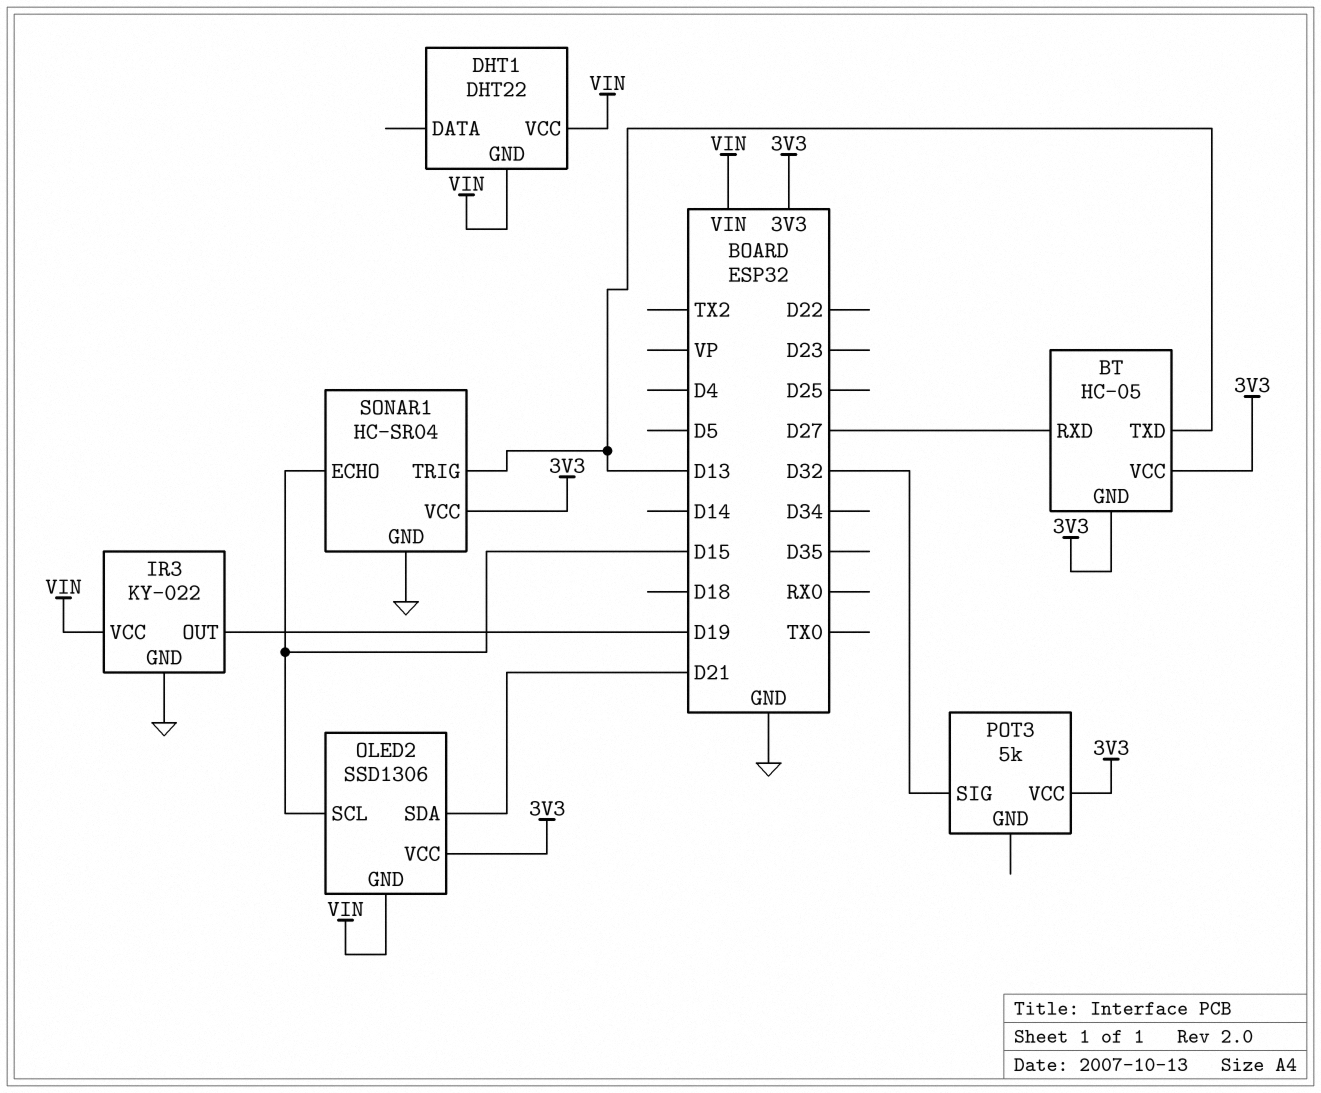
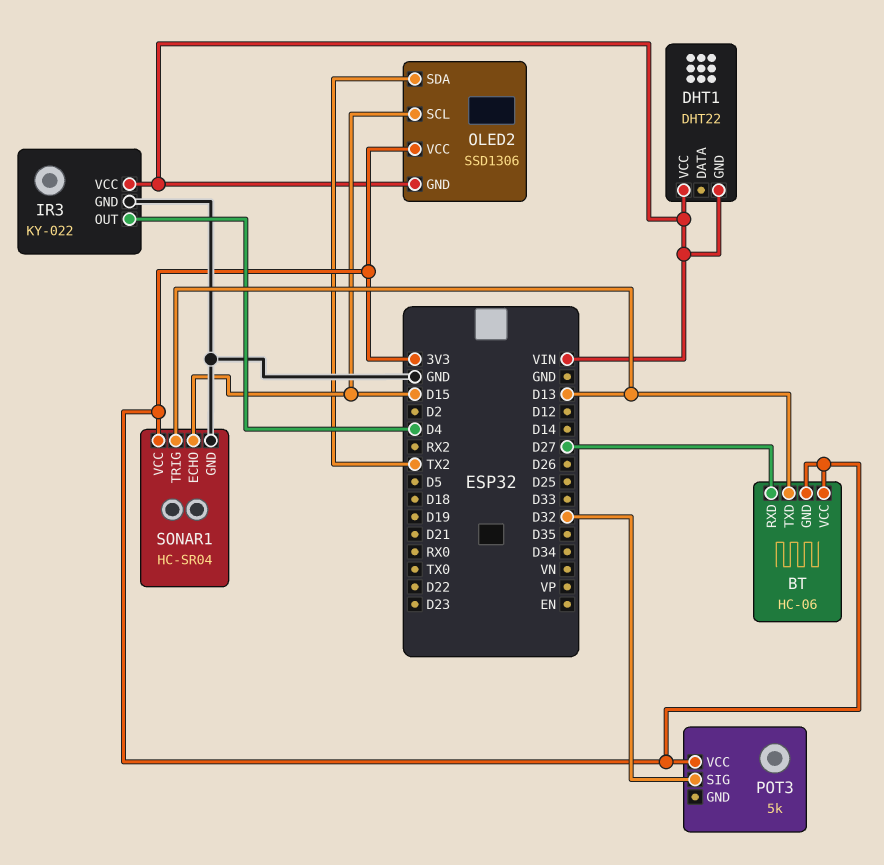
BT: HC-05 -> HC-06
IR3 pin OUT: D19 -> D4
OLED2 pin SDA: D21 -> TX2

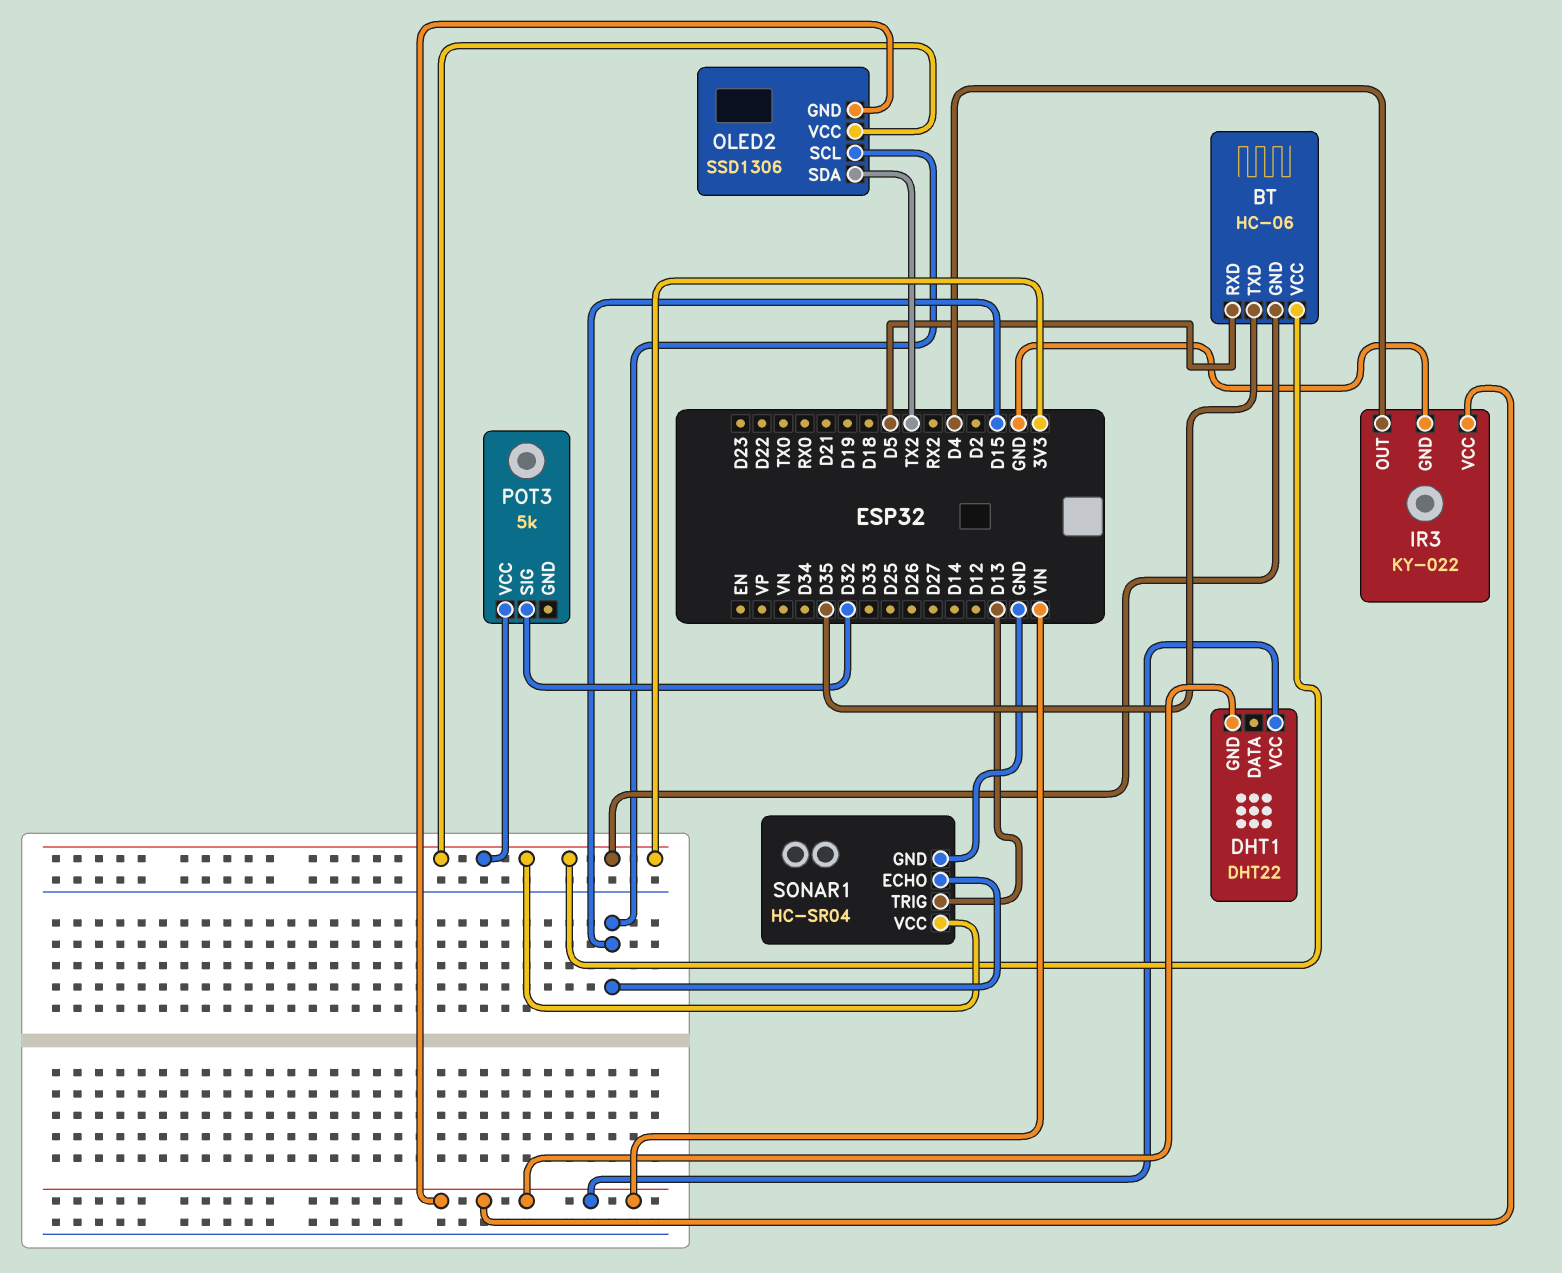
BT pin RXD: D27 -> D5
BT pin TXD: D13 -> D35

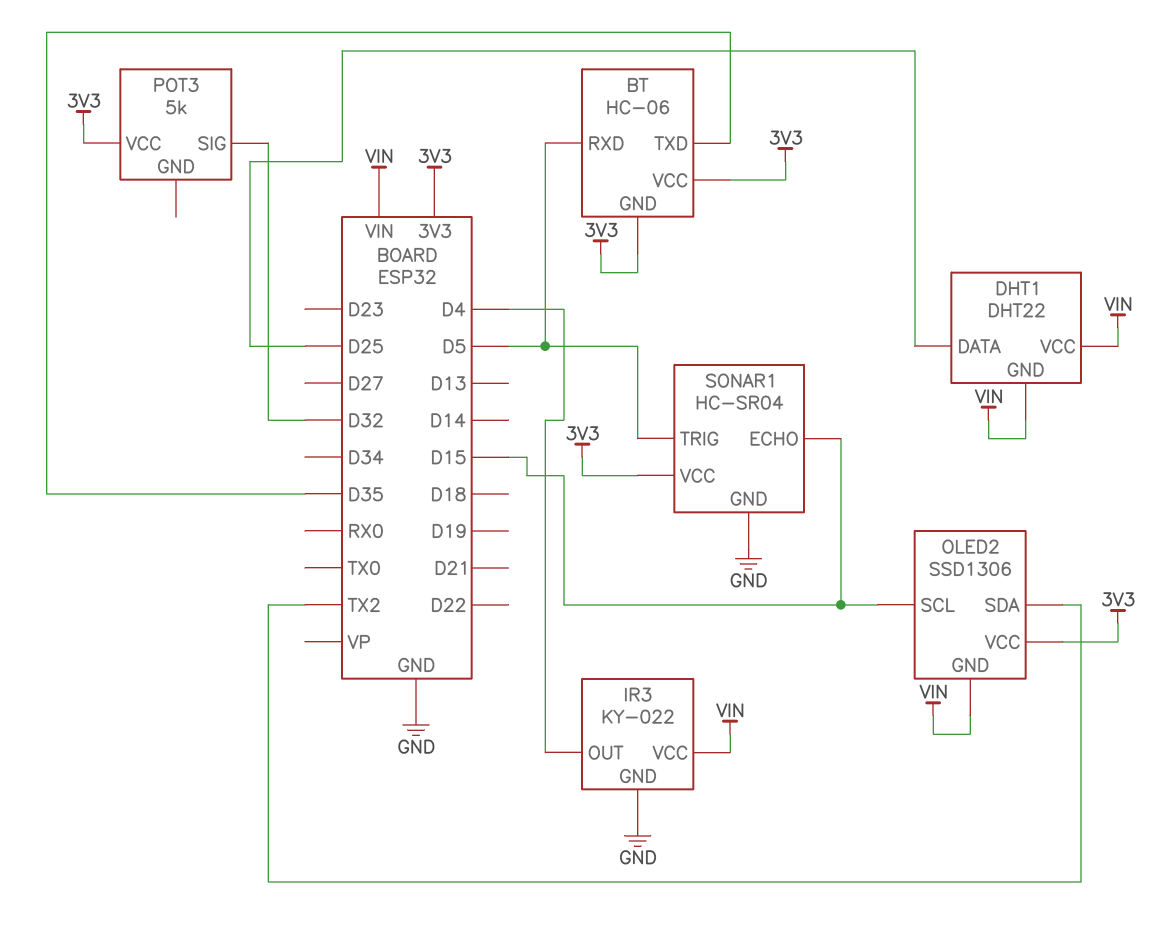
DHT1 pin DATA: none -> D25
SONAR1 pin TRIG: D13 -> D5

